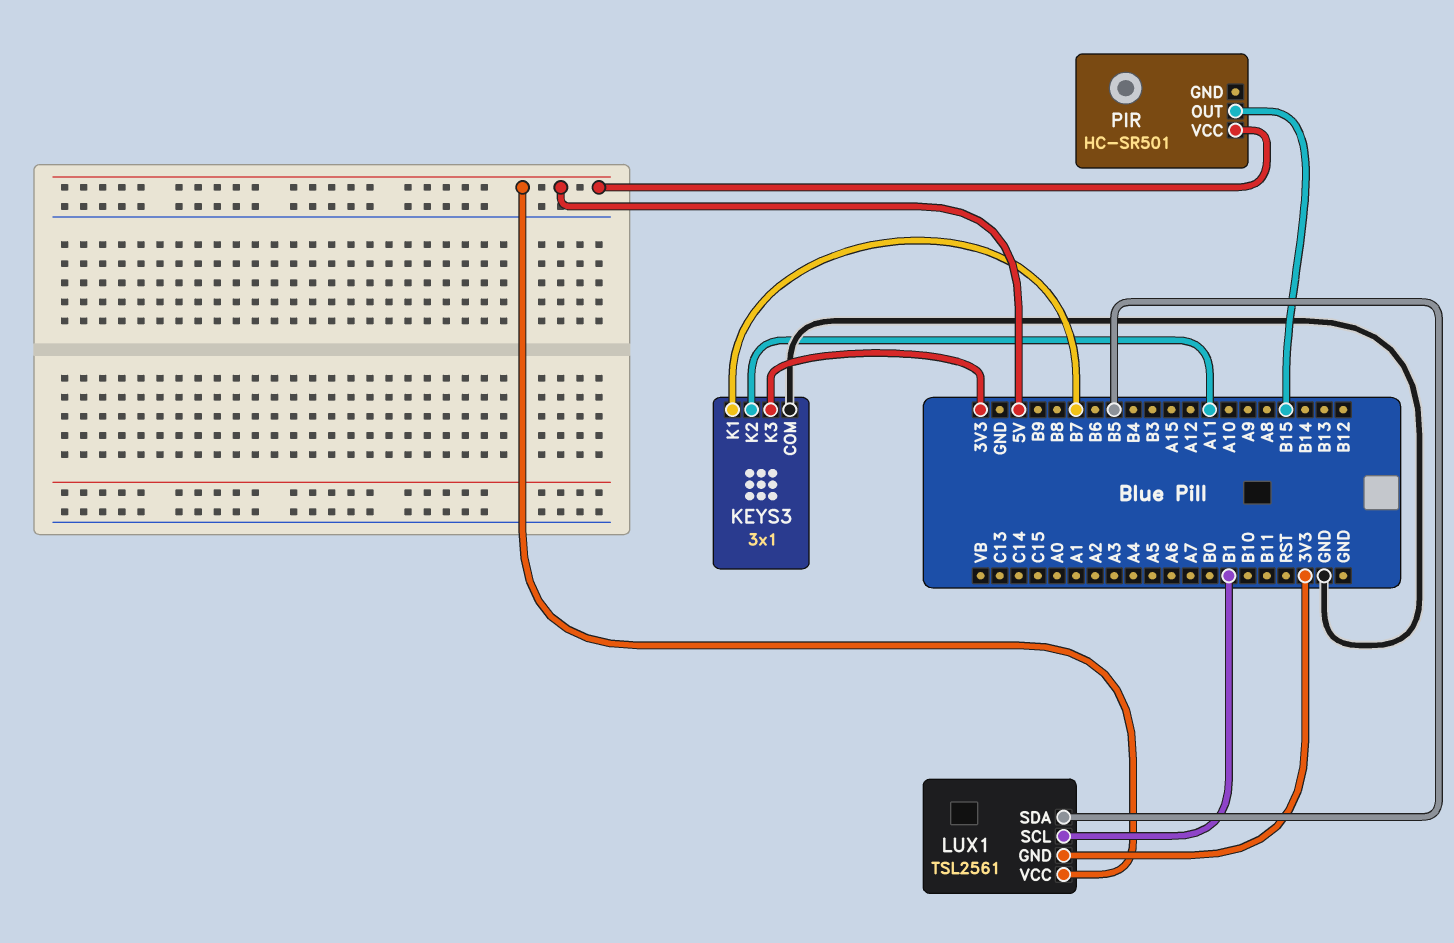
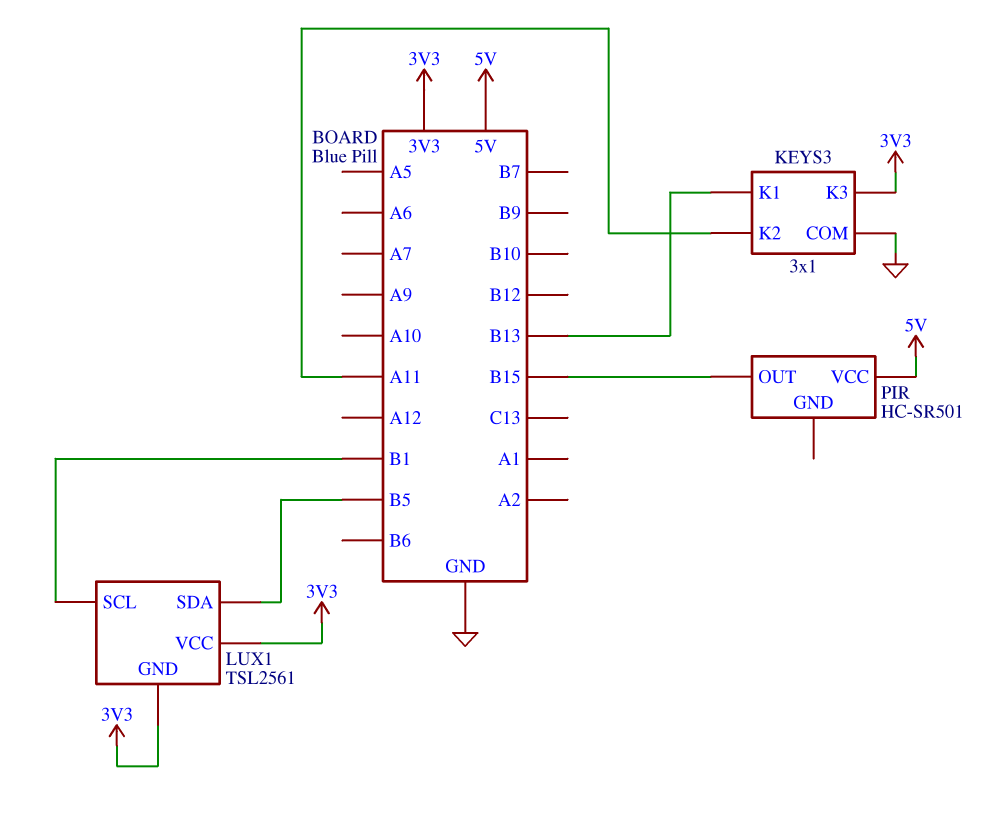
KEYS3 pin K1: B7 -> B13
LUX1 pin VCC: 5V -> 3V3

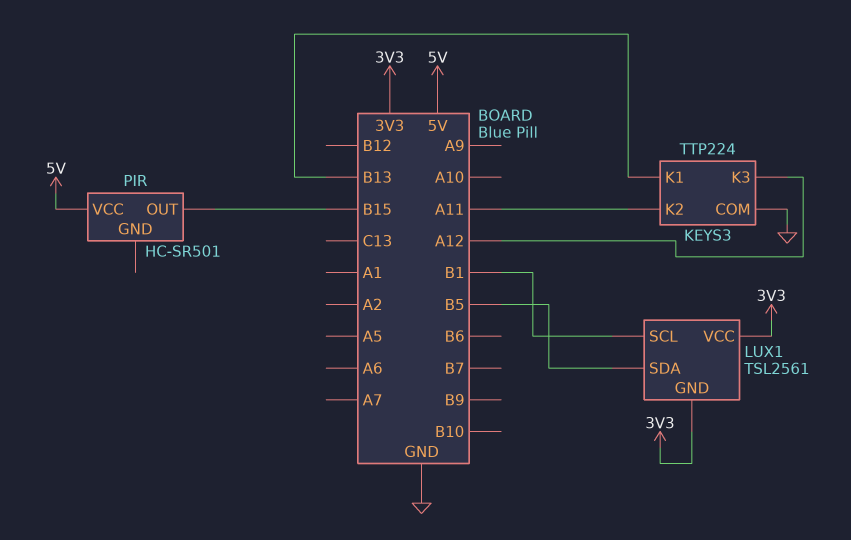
KEYS3: 3x1 -> TTP224
KEYS3 pin K3: 3V3 -> A12

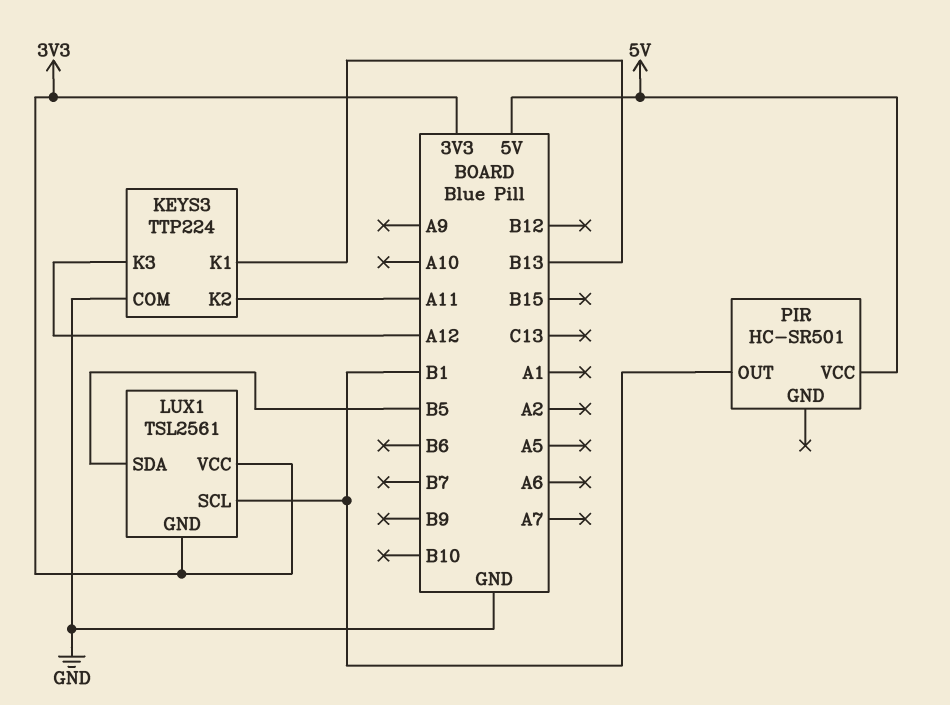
PIR pin OUT: B15 -> B1

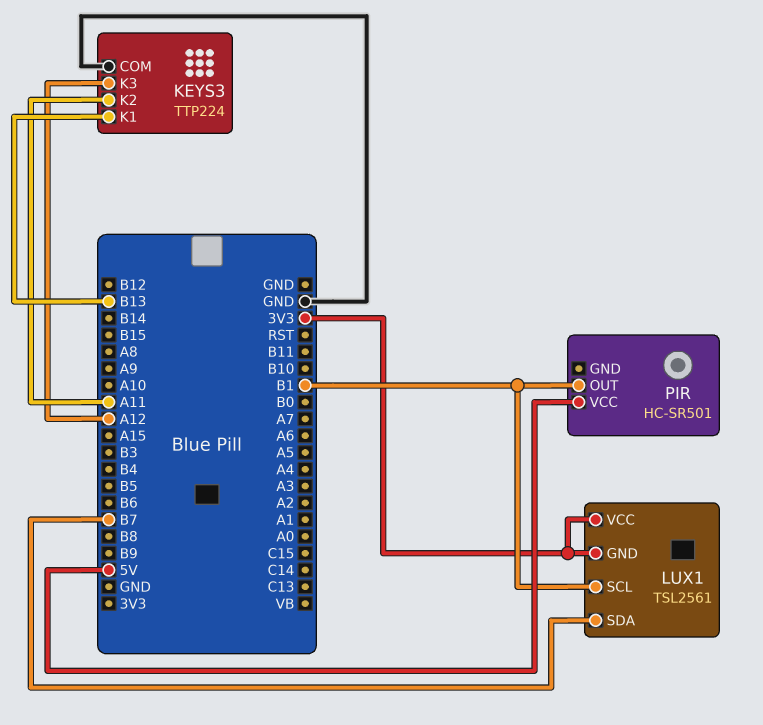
LUX1 pin SDA: B5 -> B7

